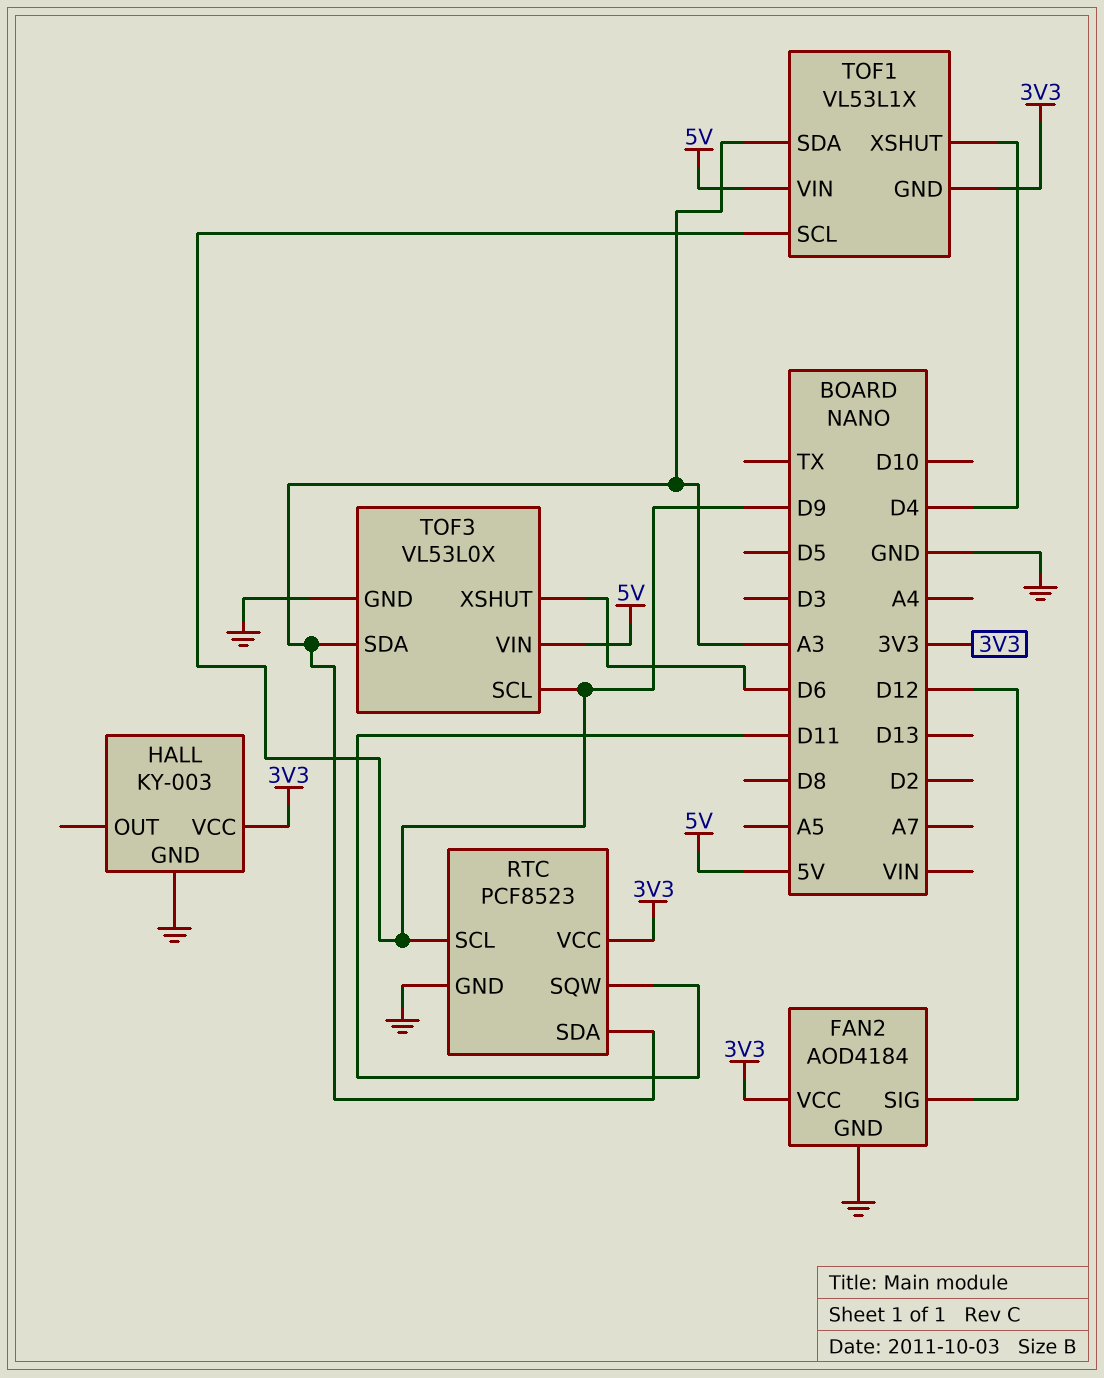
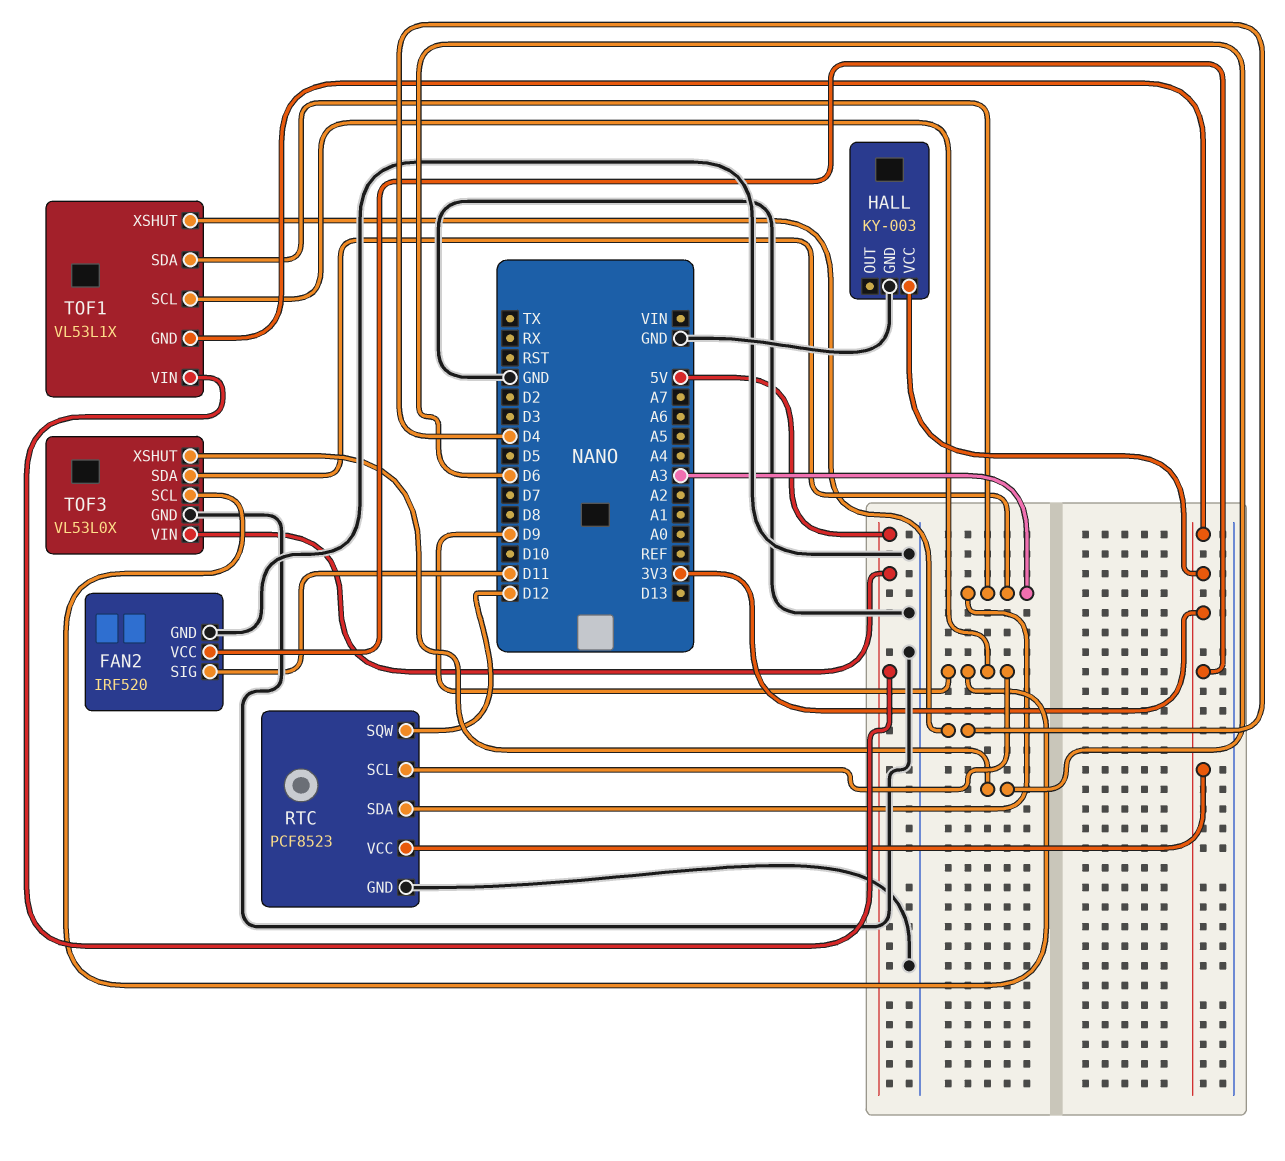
FAN2: AOD4184 -> IRF520
FAN2 pin SIG: D12 -> D11
RTC pin SQW: D11 -> D12

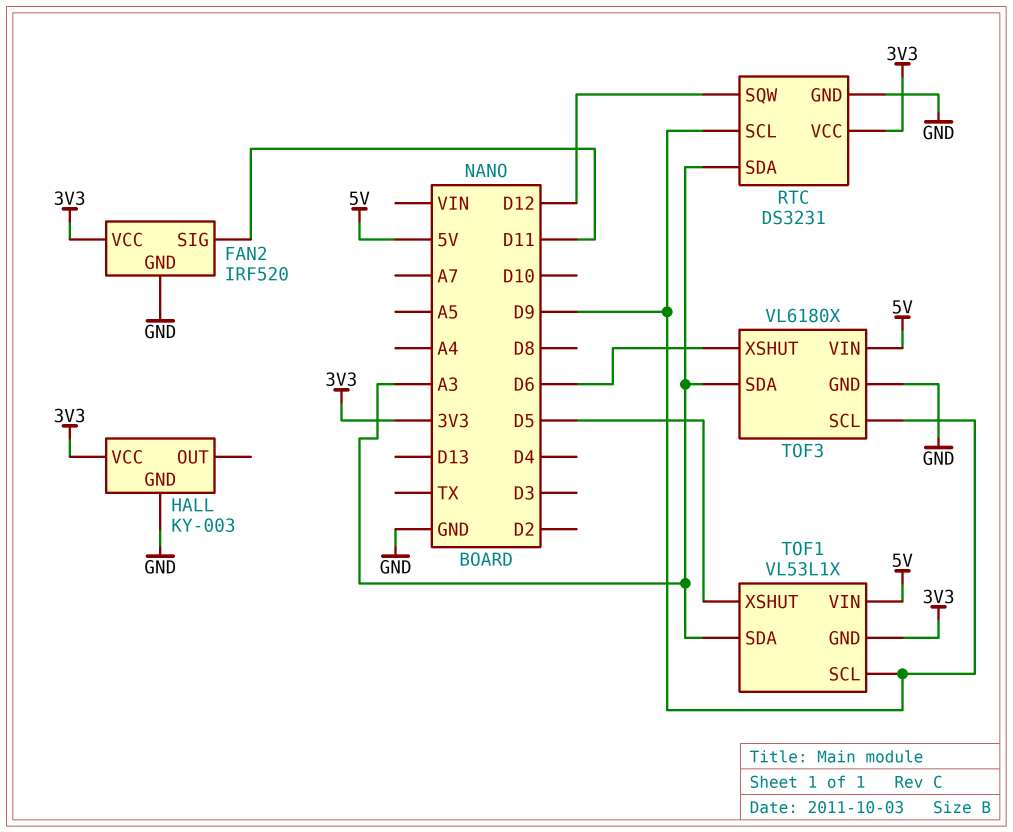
RTC: PCF8523 -> DS3231
TOF1 pin XSHUT: D4 -> D5
TOF3: VL53L0X -> VL6180X

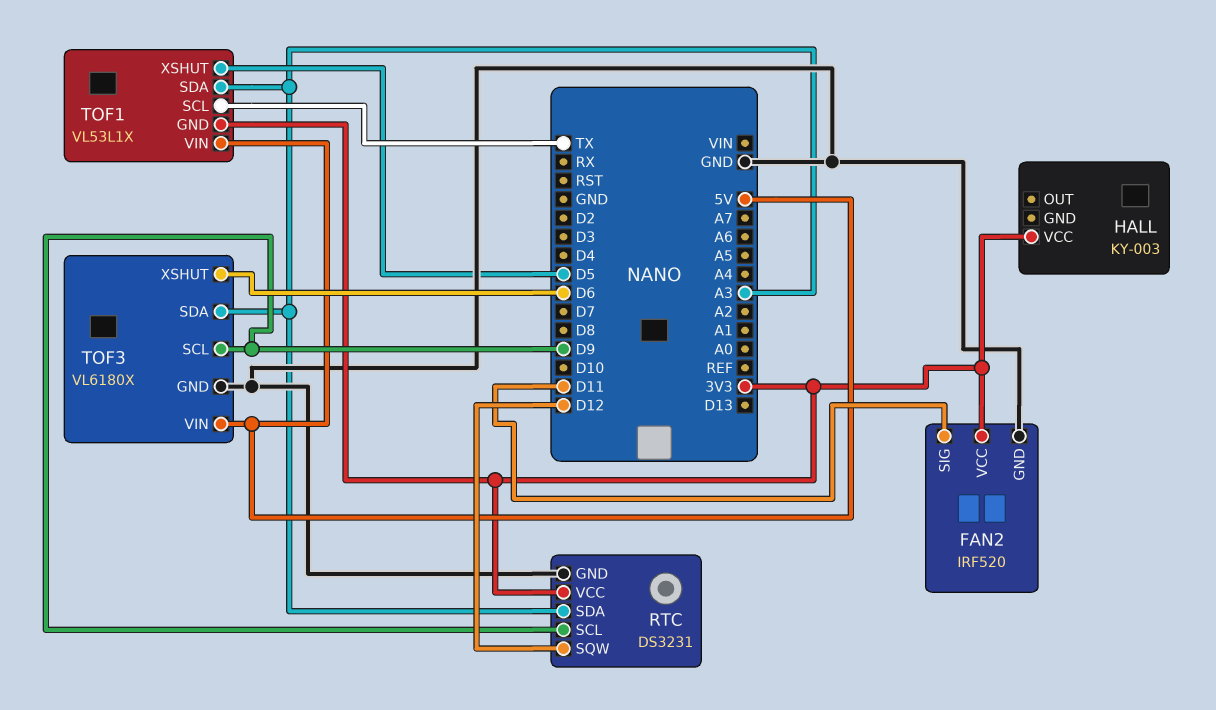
HALL pin GND: GND -> none
TOF1 pin SCL: D9 -> TX

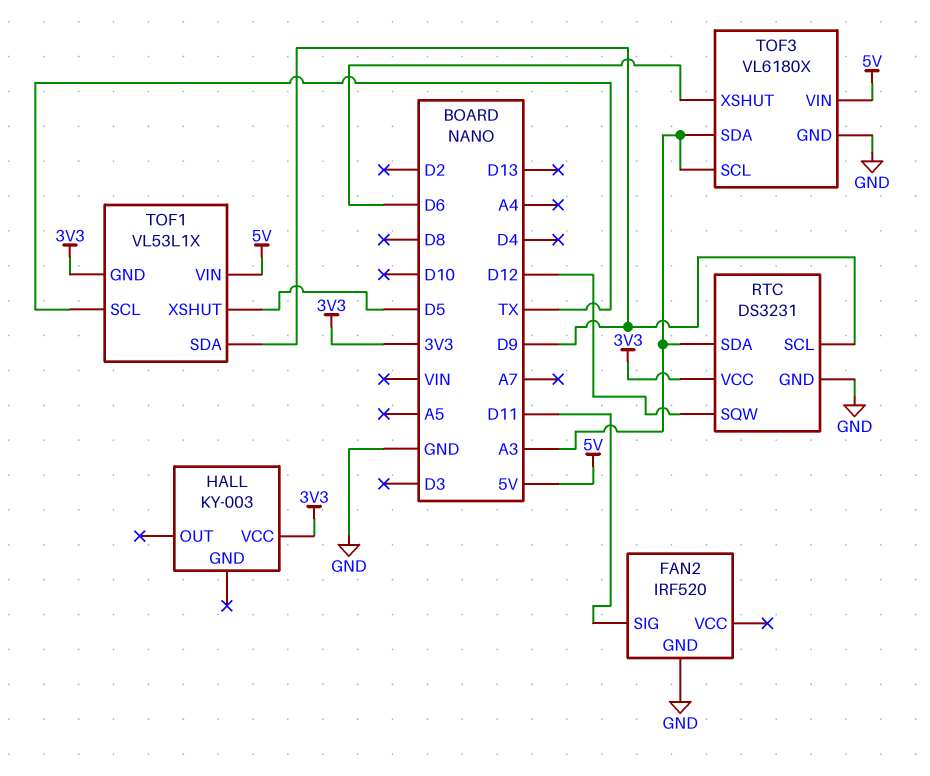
FAN2 pin VCC: 3V3 -> none
TOF1 pin SDA: A3 -> D9
TOF3 pin SCL: D9 -> A3

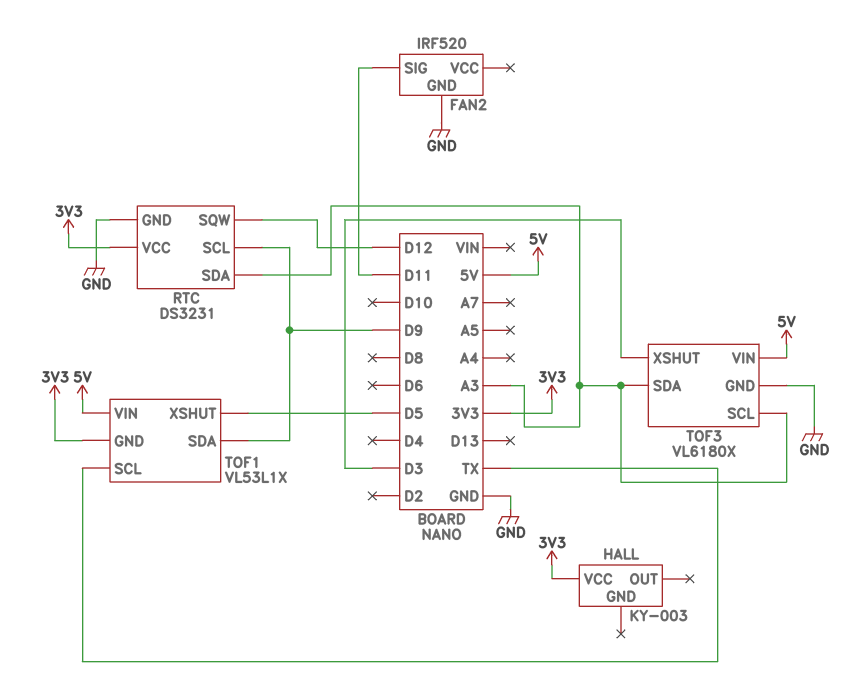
TOF3 pin XSHUT: D6 -> D3

